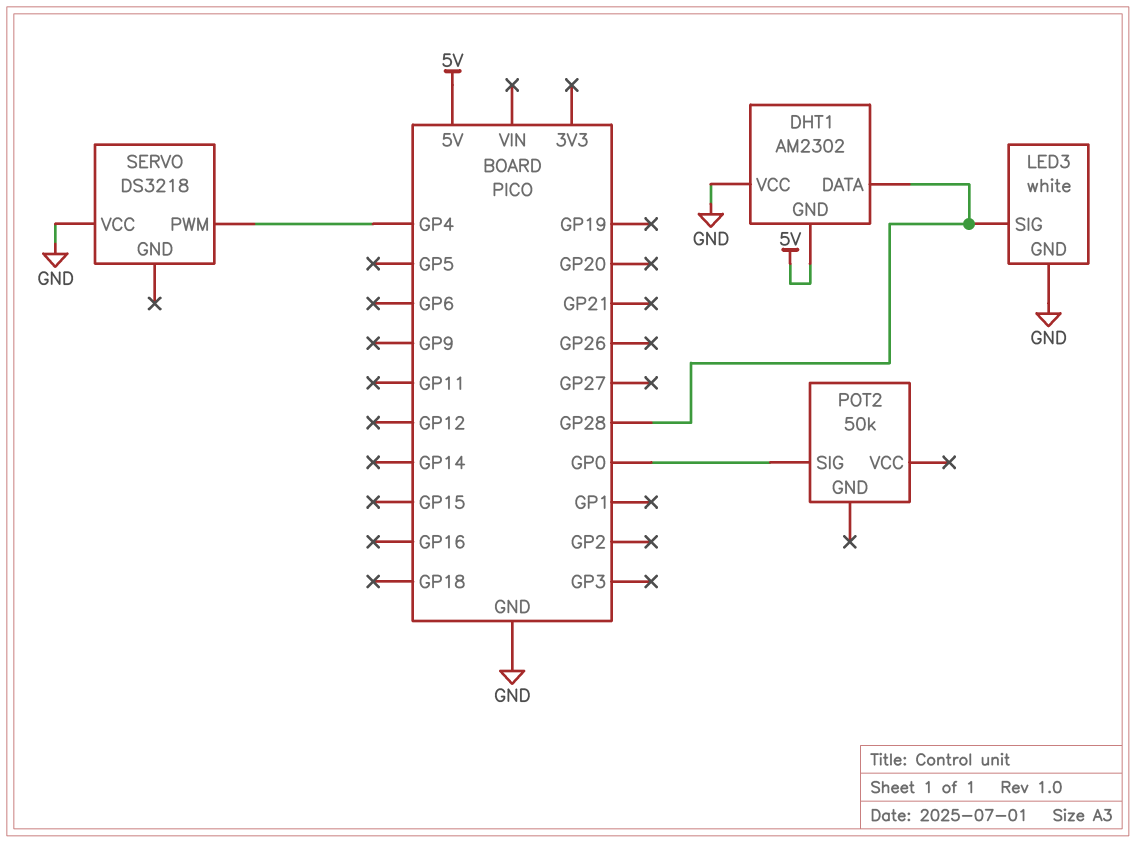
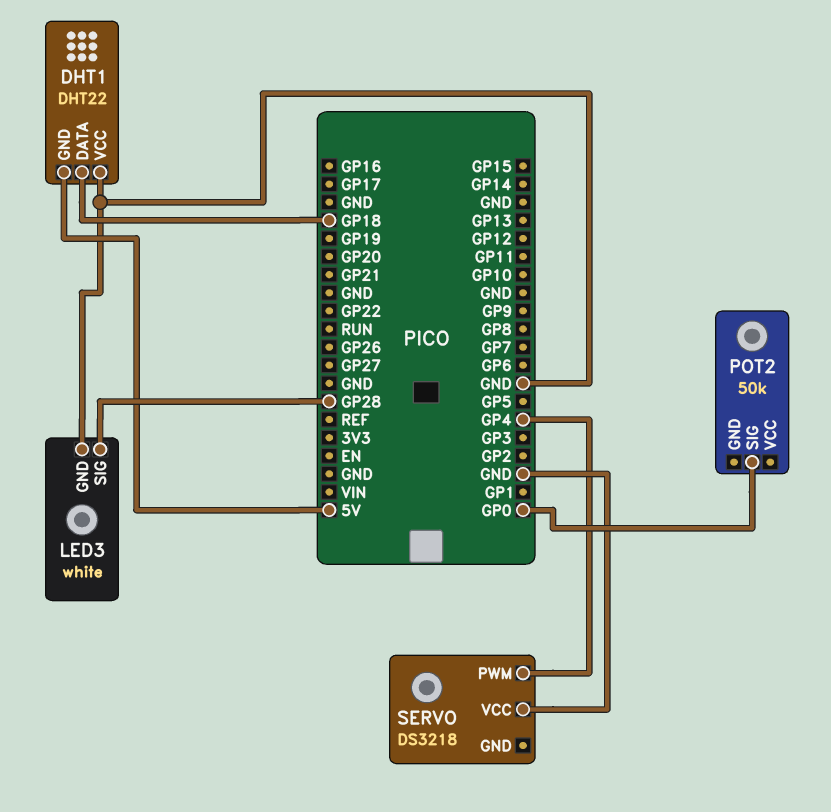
DHT1: AM2302 -> DHT22
DHT1 pin DATA: GP28 -> GP18

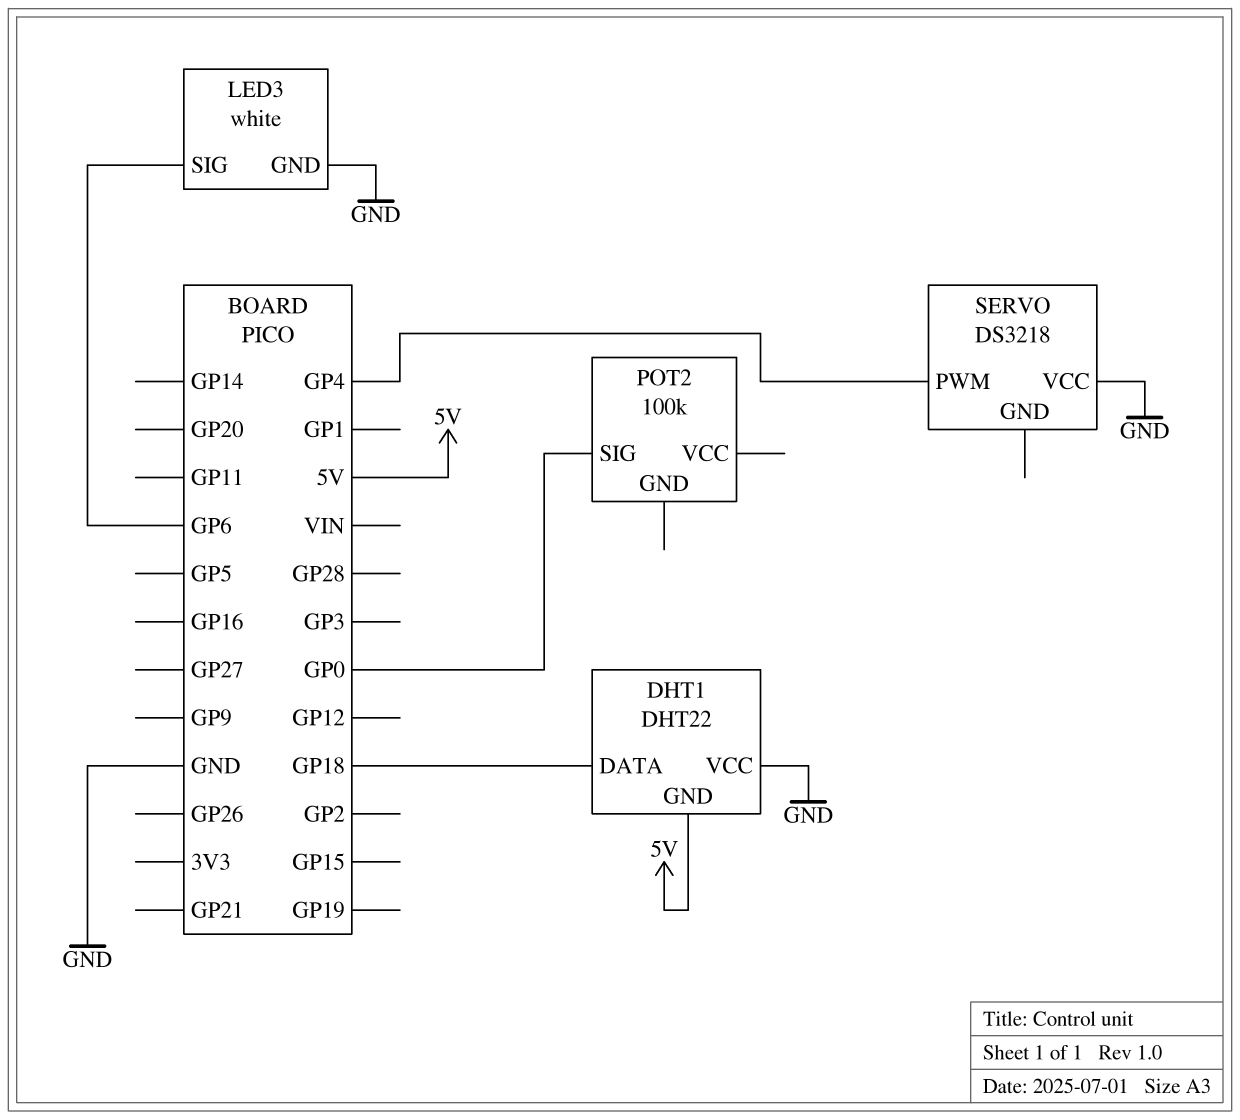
LED3 pin SIG: GP28 -> GP6
POT2: 50k -> 100k

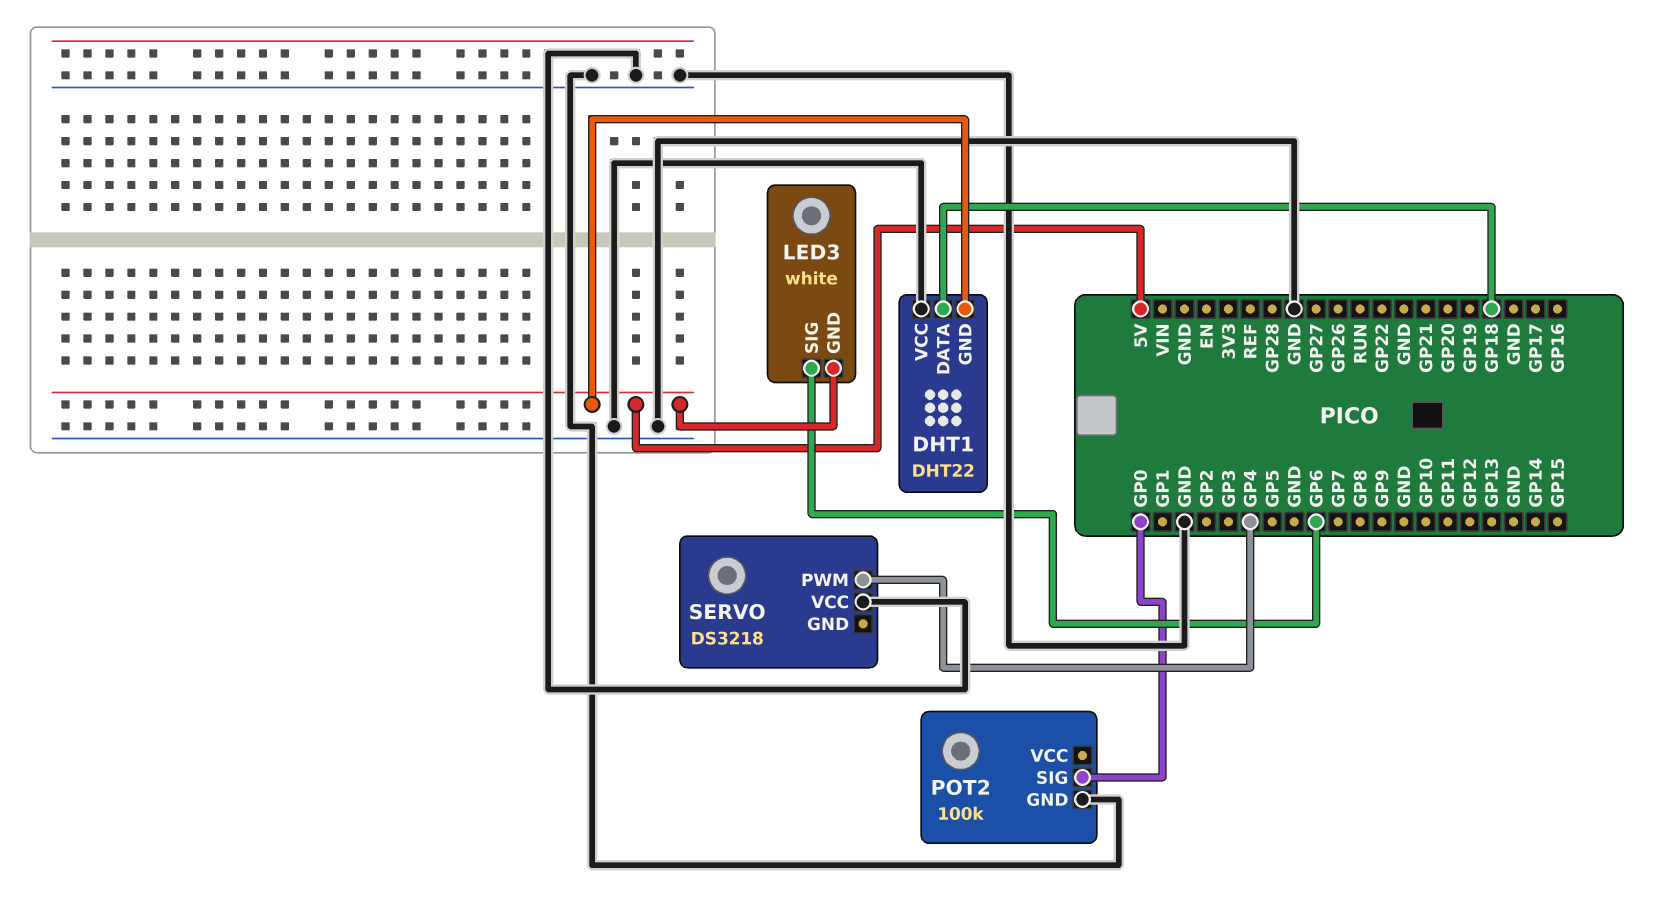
LED3 pin GND: GND -> 5V
POT2 pin GND: none -> GND

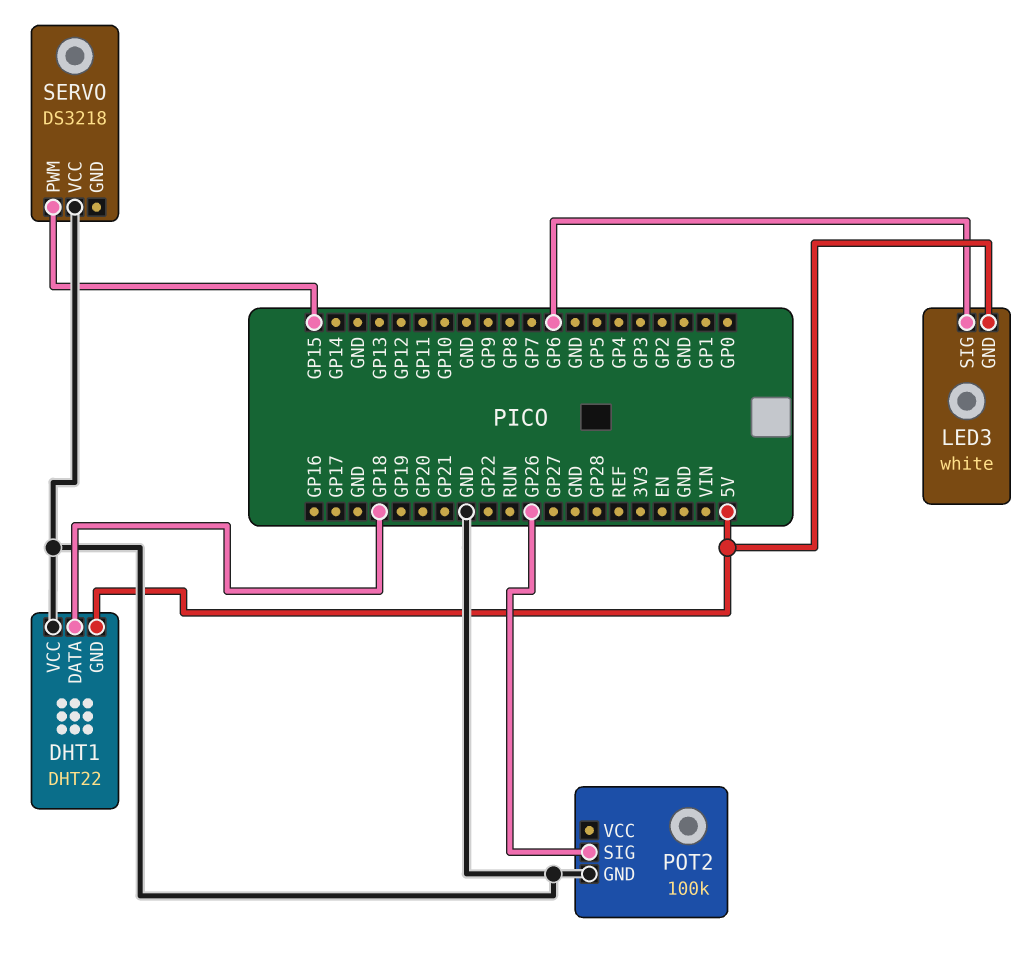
POT2 pin SIG: GP0 -> GP26
SERVO pin PWM: GP4 -> GP15

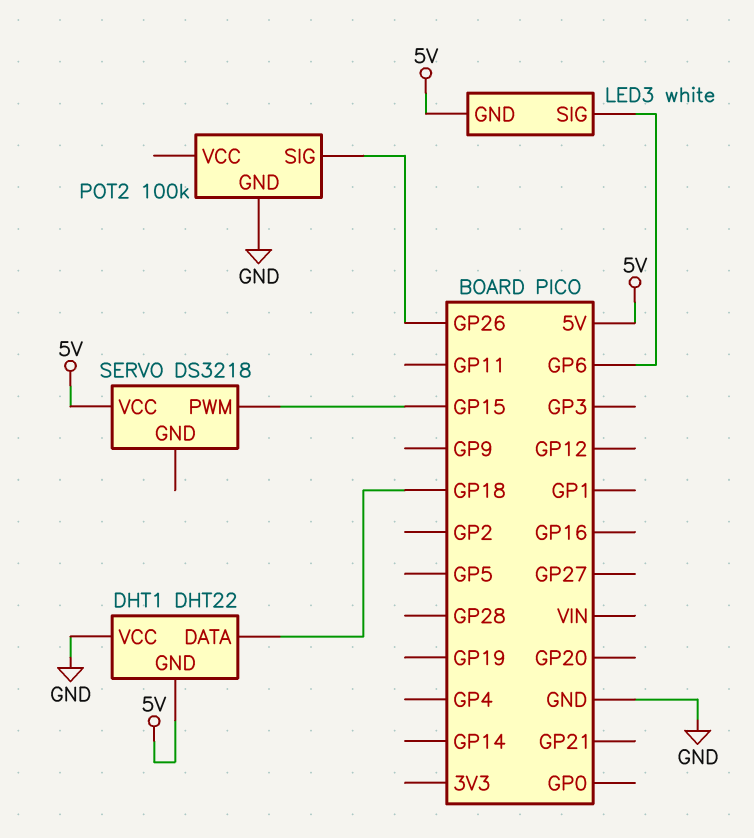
SERVO pin VCC: GND -> 5V

